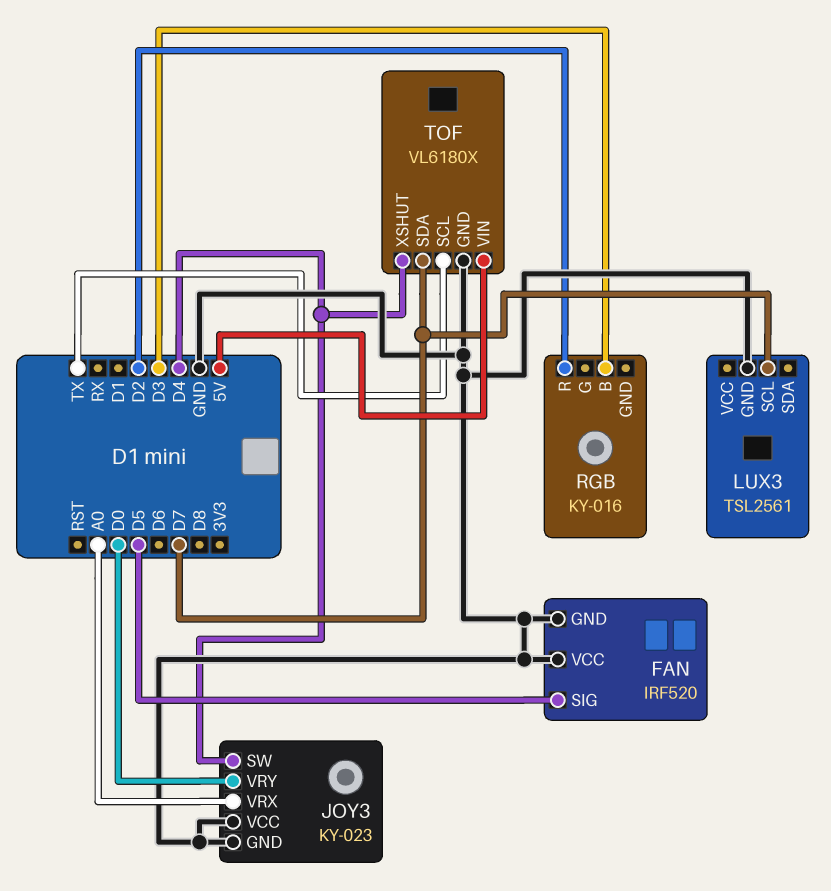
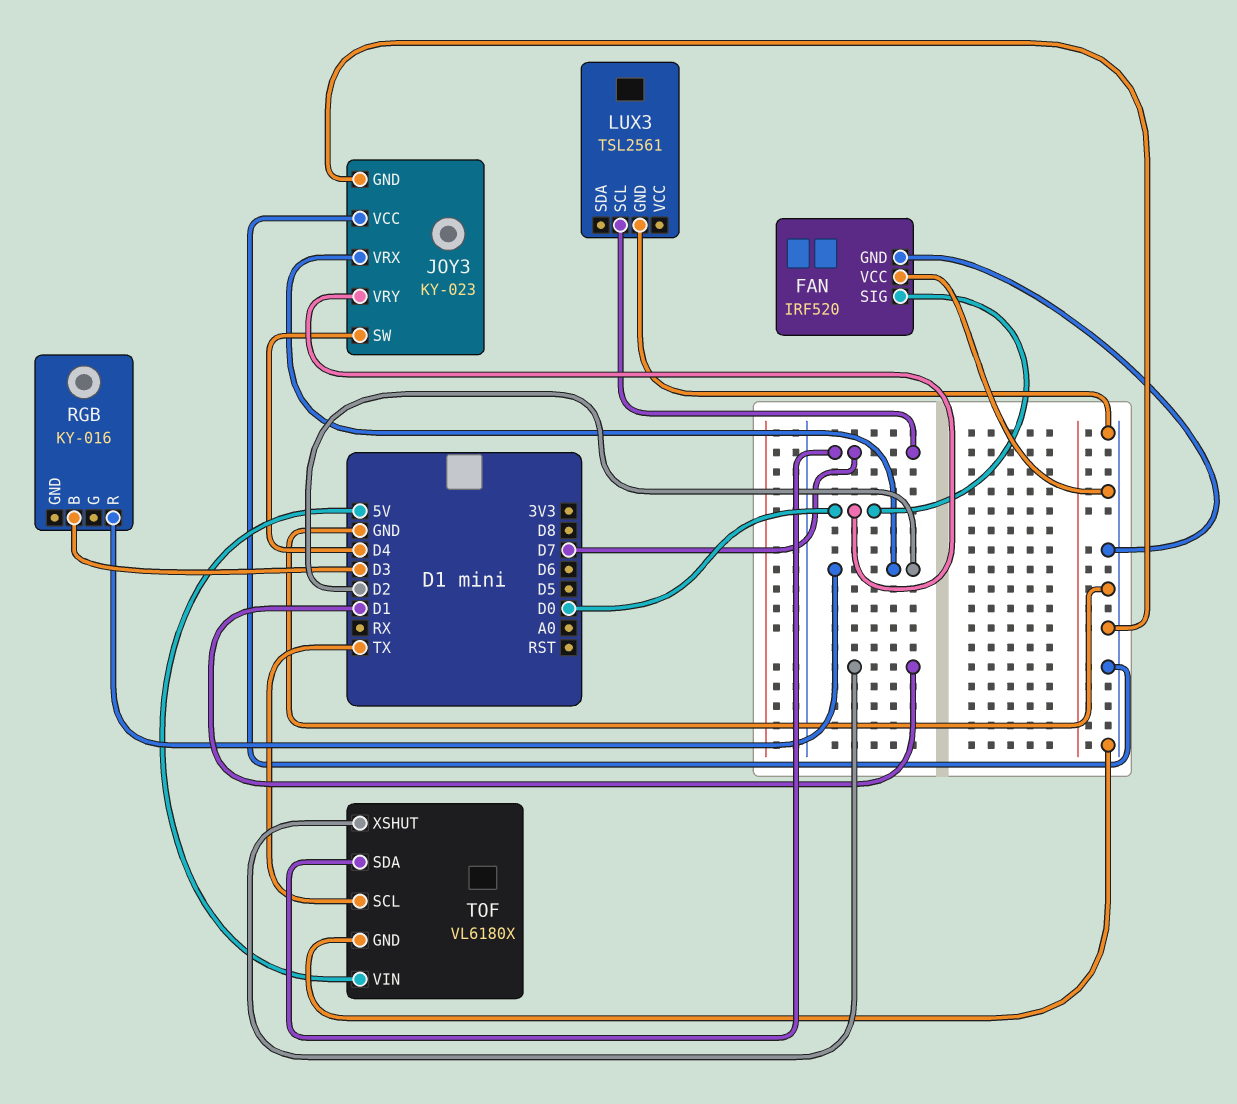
FAN pin SIG: D5 -> D0
JOY3 pin VRX: A0 -> D2
TOF pin XSHUT: D4 -> D1

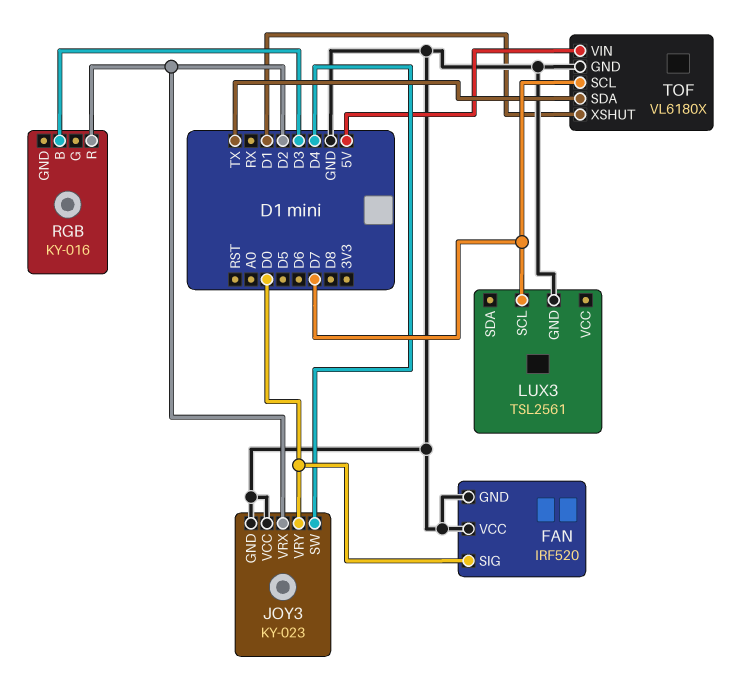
TOF pin SCL: TX -> D7
TOF pin SDA: D7 -> TX

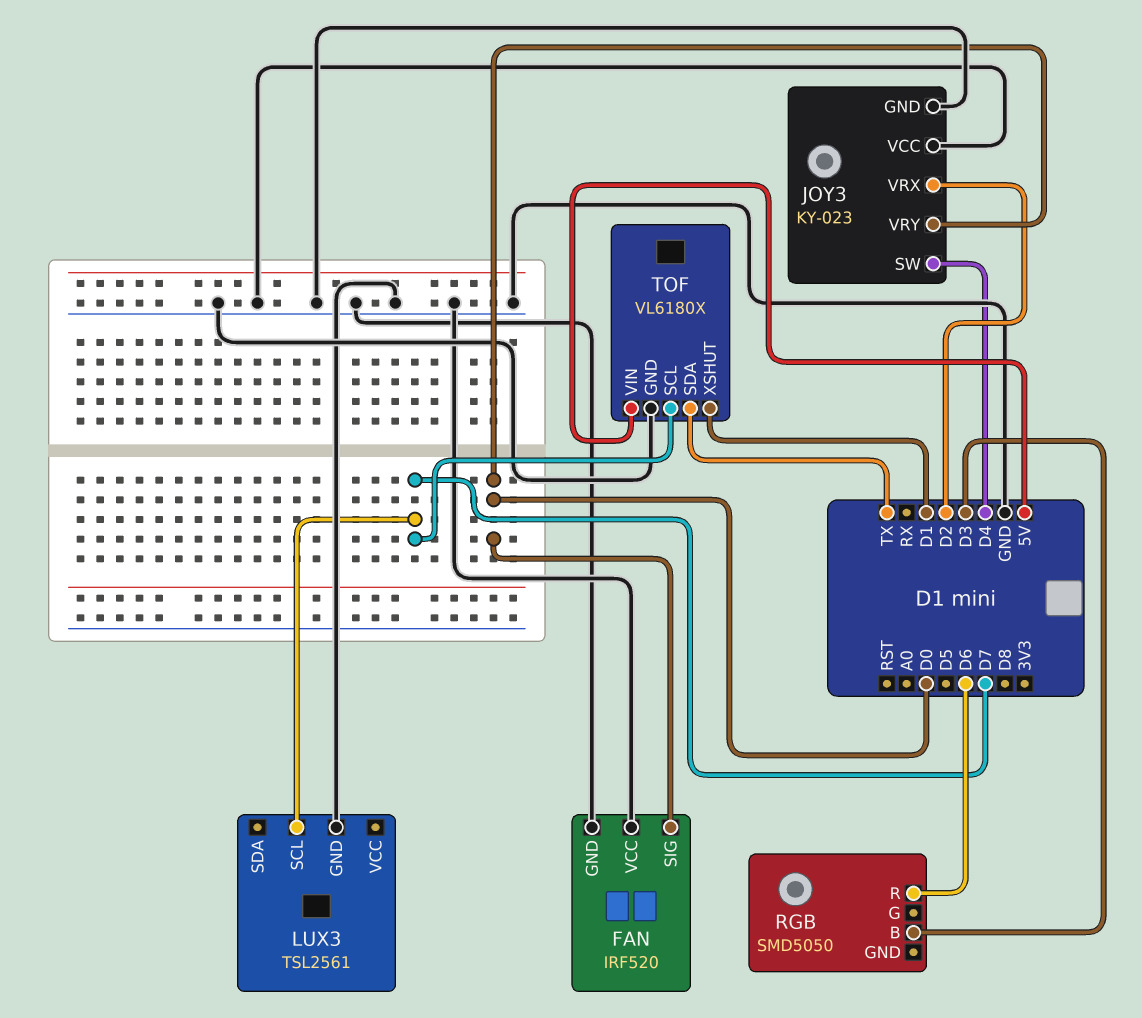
RGB: KY-016 -> SMD5050
RGB pin R: D2 -> D6

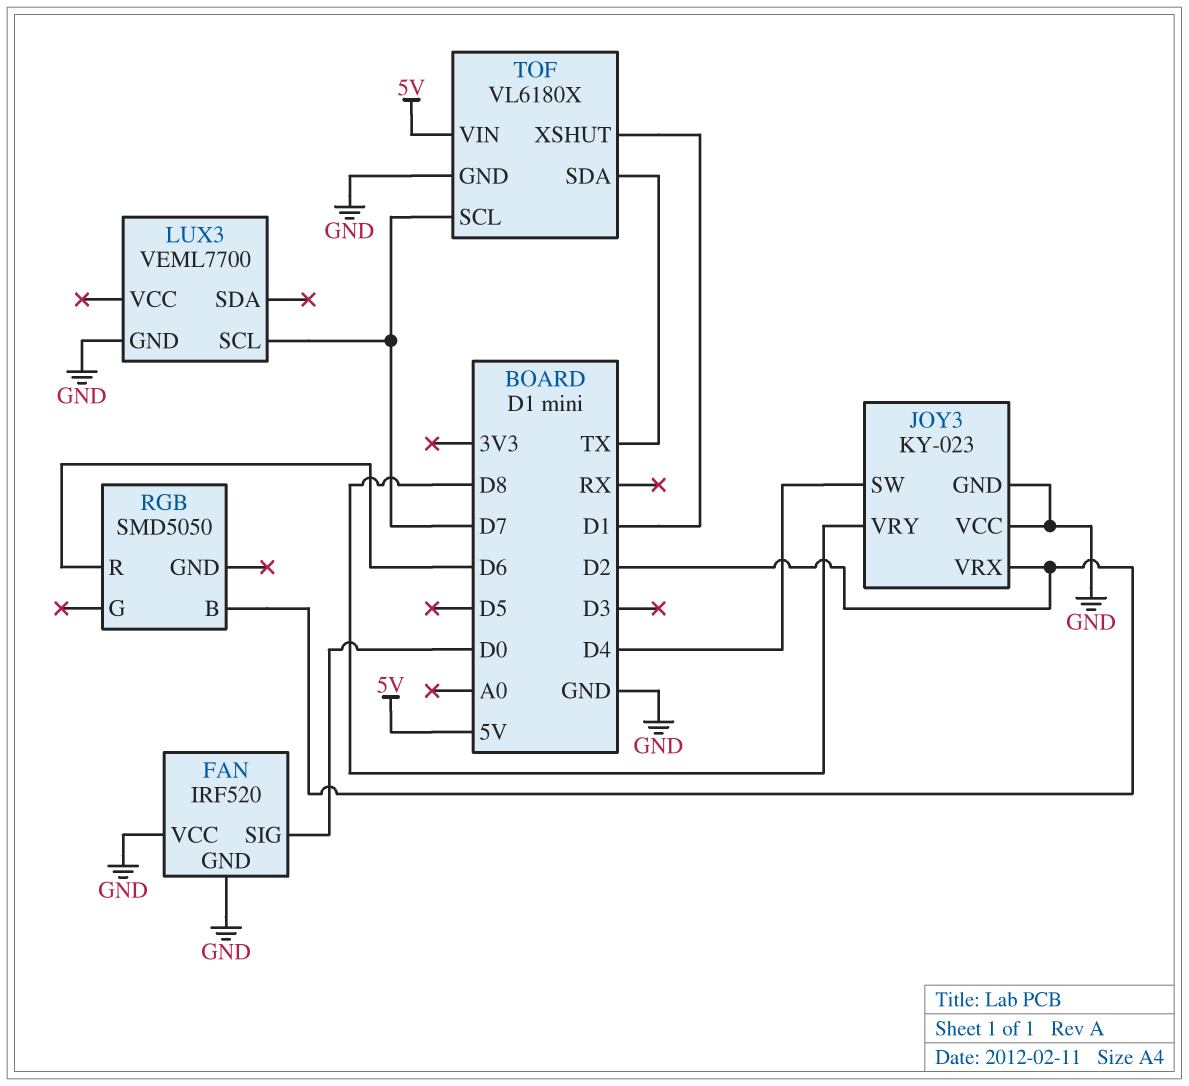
JOY3 pin VRY: D0 -> D8
LUX3: TSL2561 -> VEML7700
RGB pin B: D3 -> D2

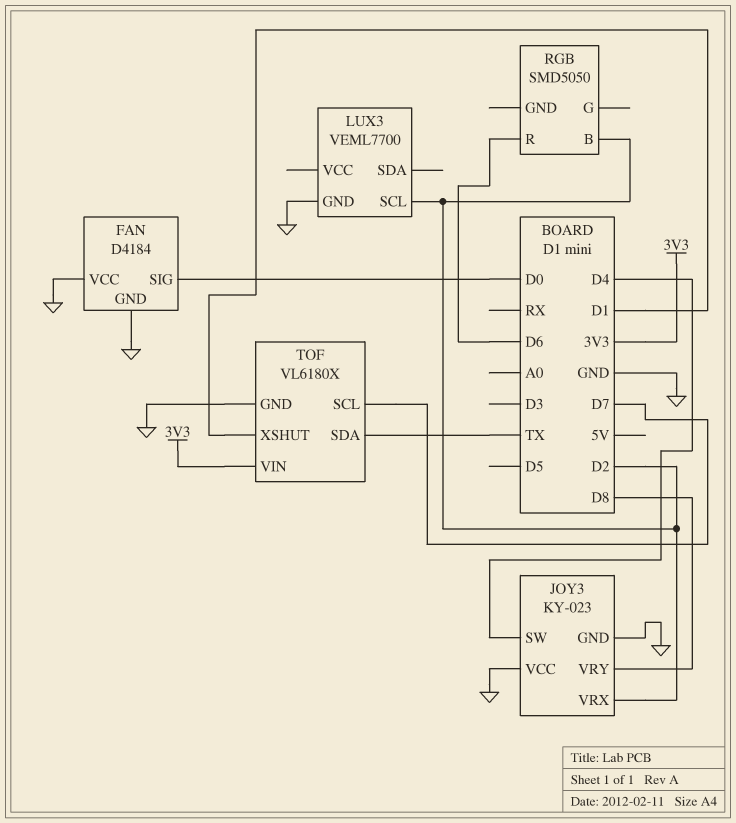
FAN: IRF520 -> D4184
LUX3 pin SCL: D7 -> D2
TOF pin VIN: 5V -> 3V3

